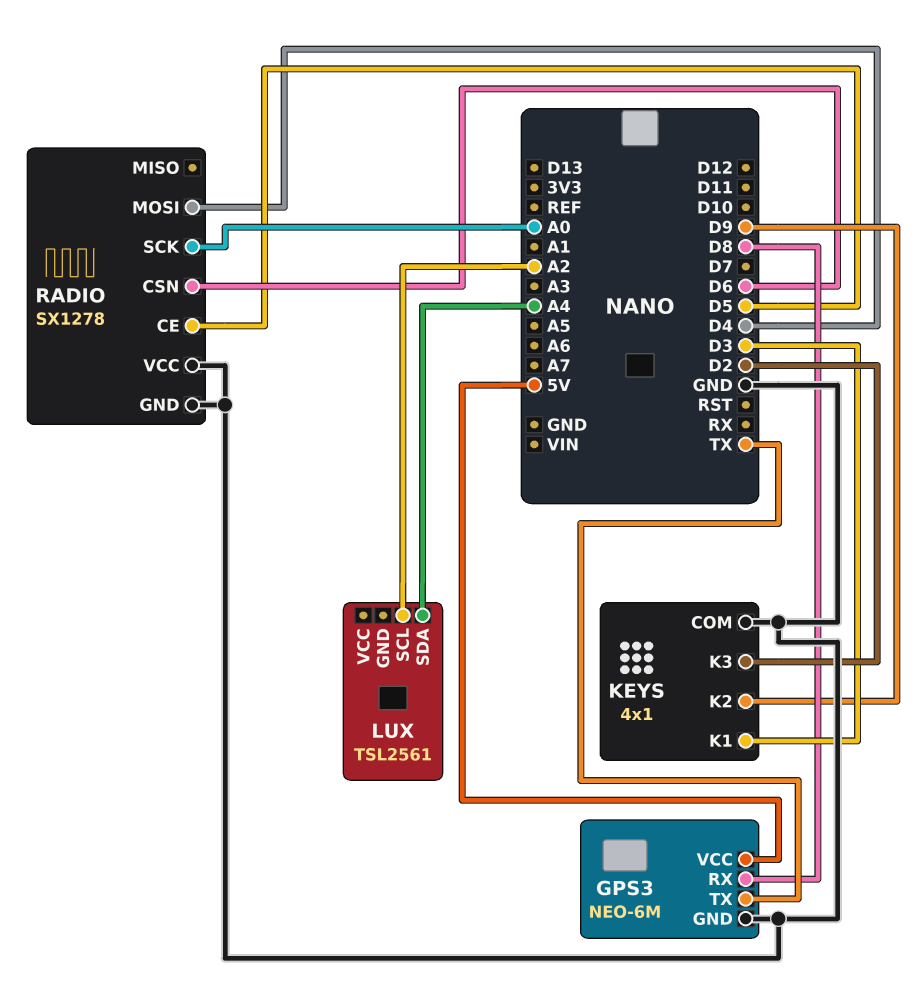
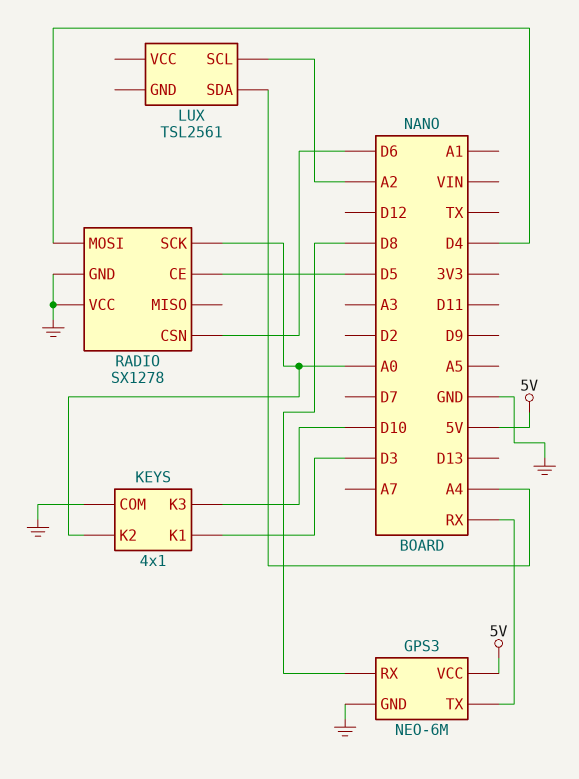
GPS3 pin TX: TX -> RX
KEYS pin K2: D9 -> A0
KEYS pin K3: D2 -> D10

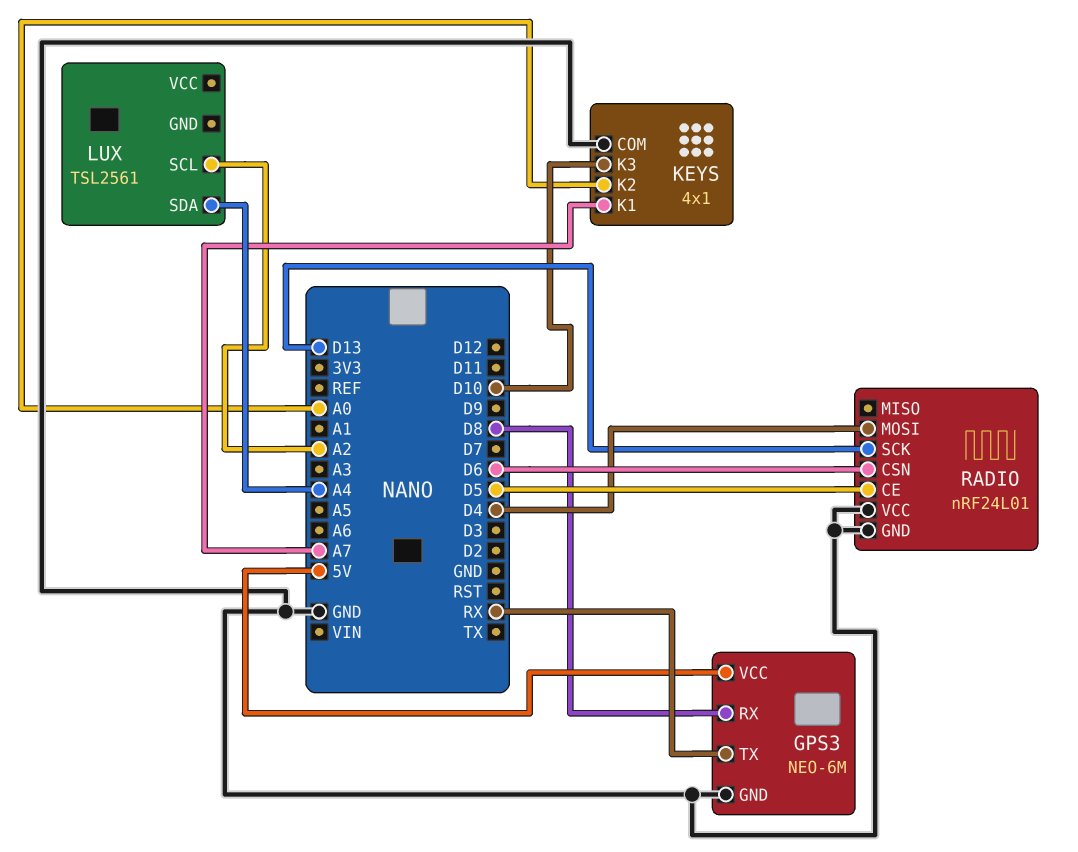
KEYS pin K1: D3 -> A7
RADIO: SX1278 -> nRF24L01
RADIO pin SCK: A0 -> D13

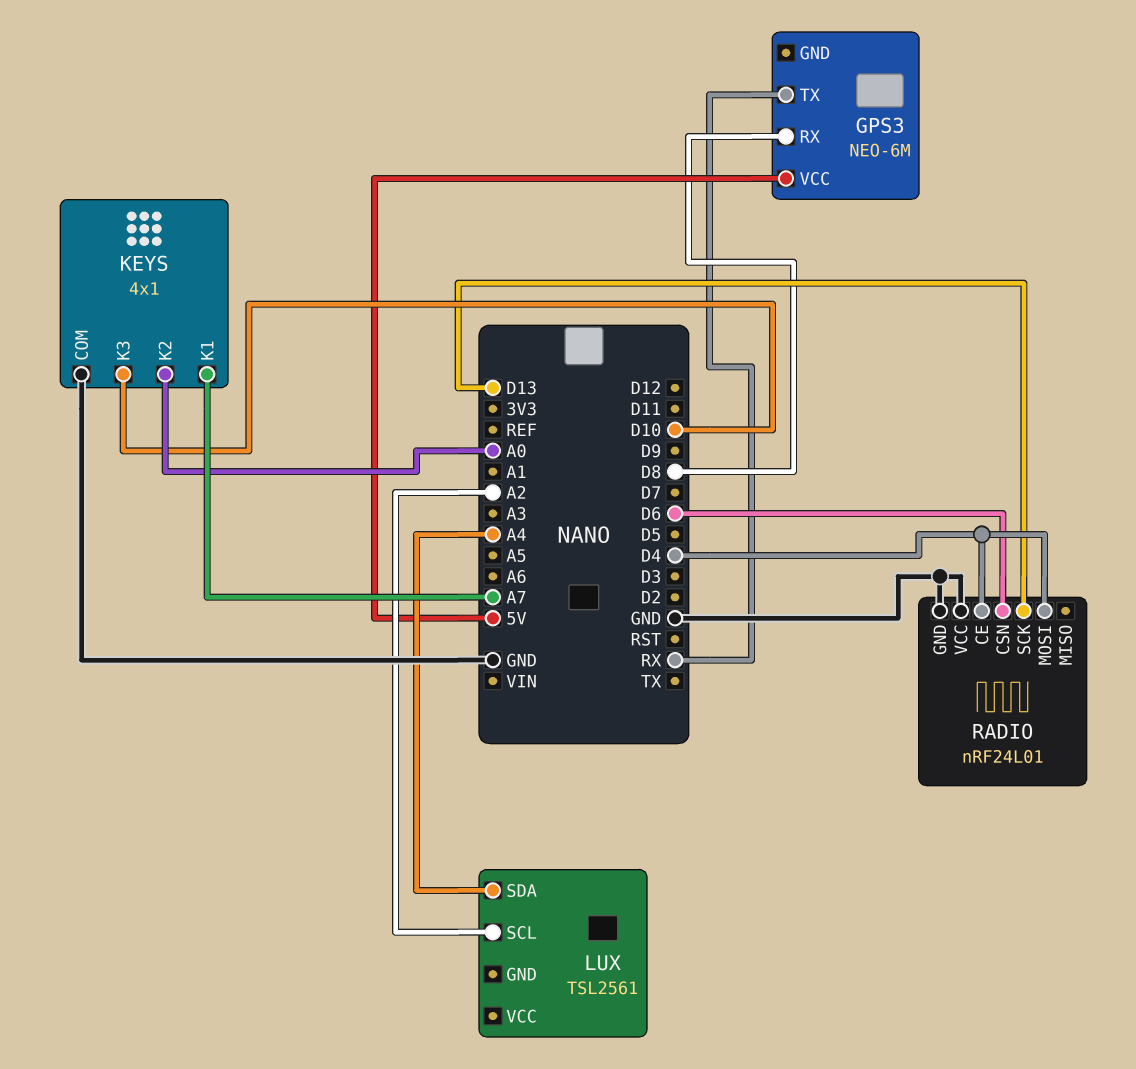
GPS3 pin GND: GND -> none
RADIO pin CE: D5 -> D4

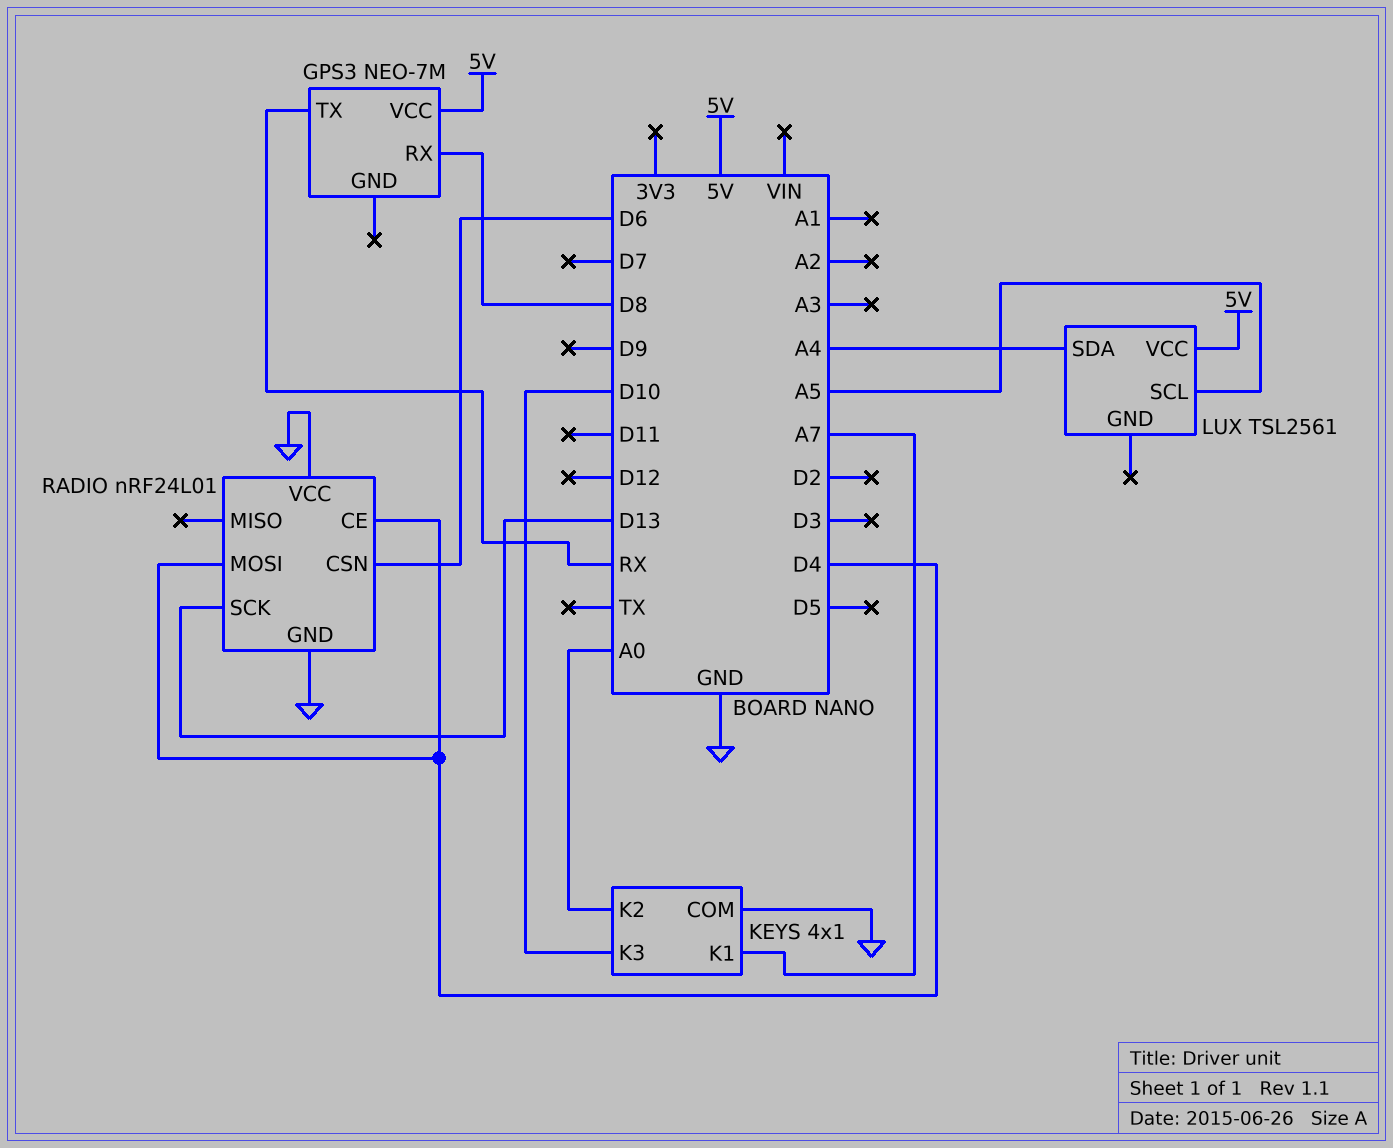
GPS3: NEO-6M -> NEO-7M
LUX pin SCL: A2 -> A5
LUX pin VCC: none -> 5V

